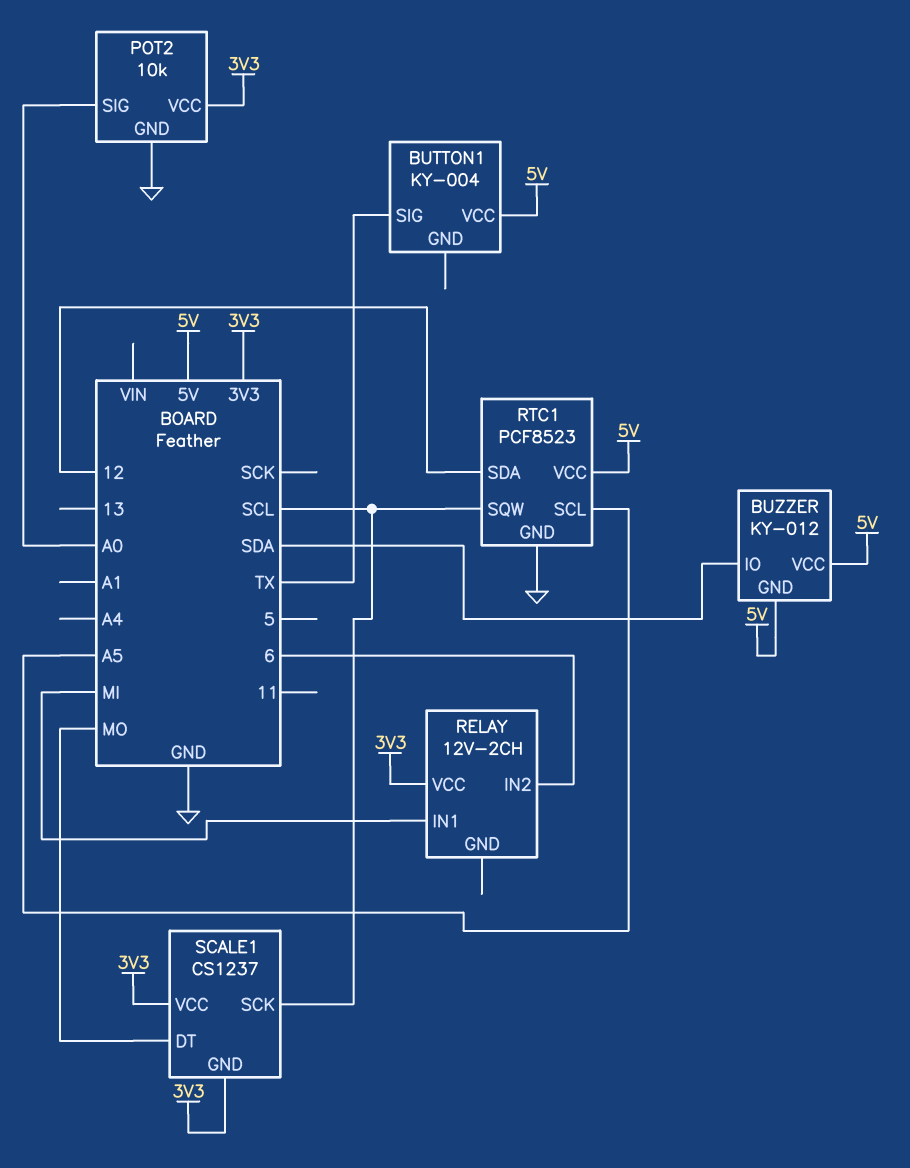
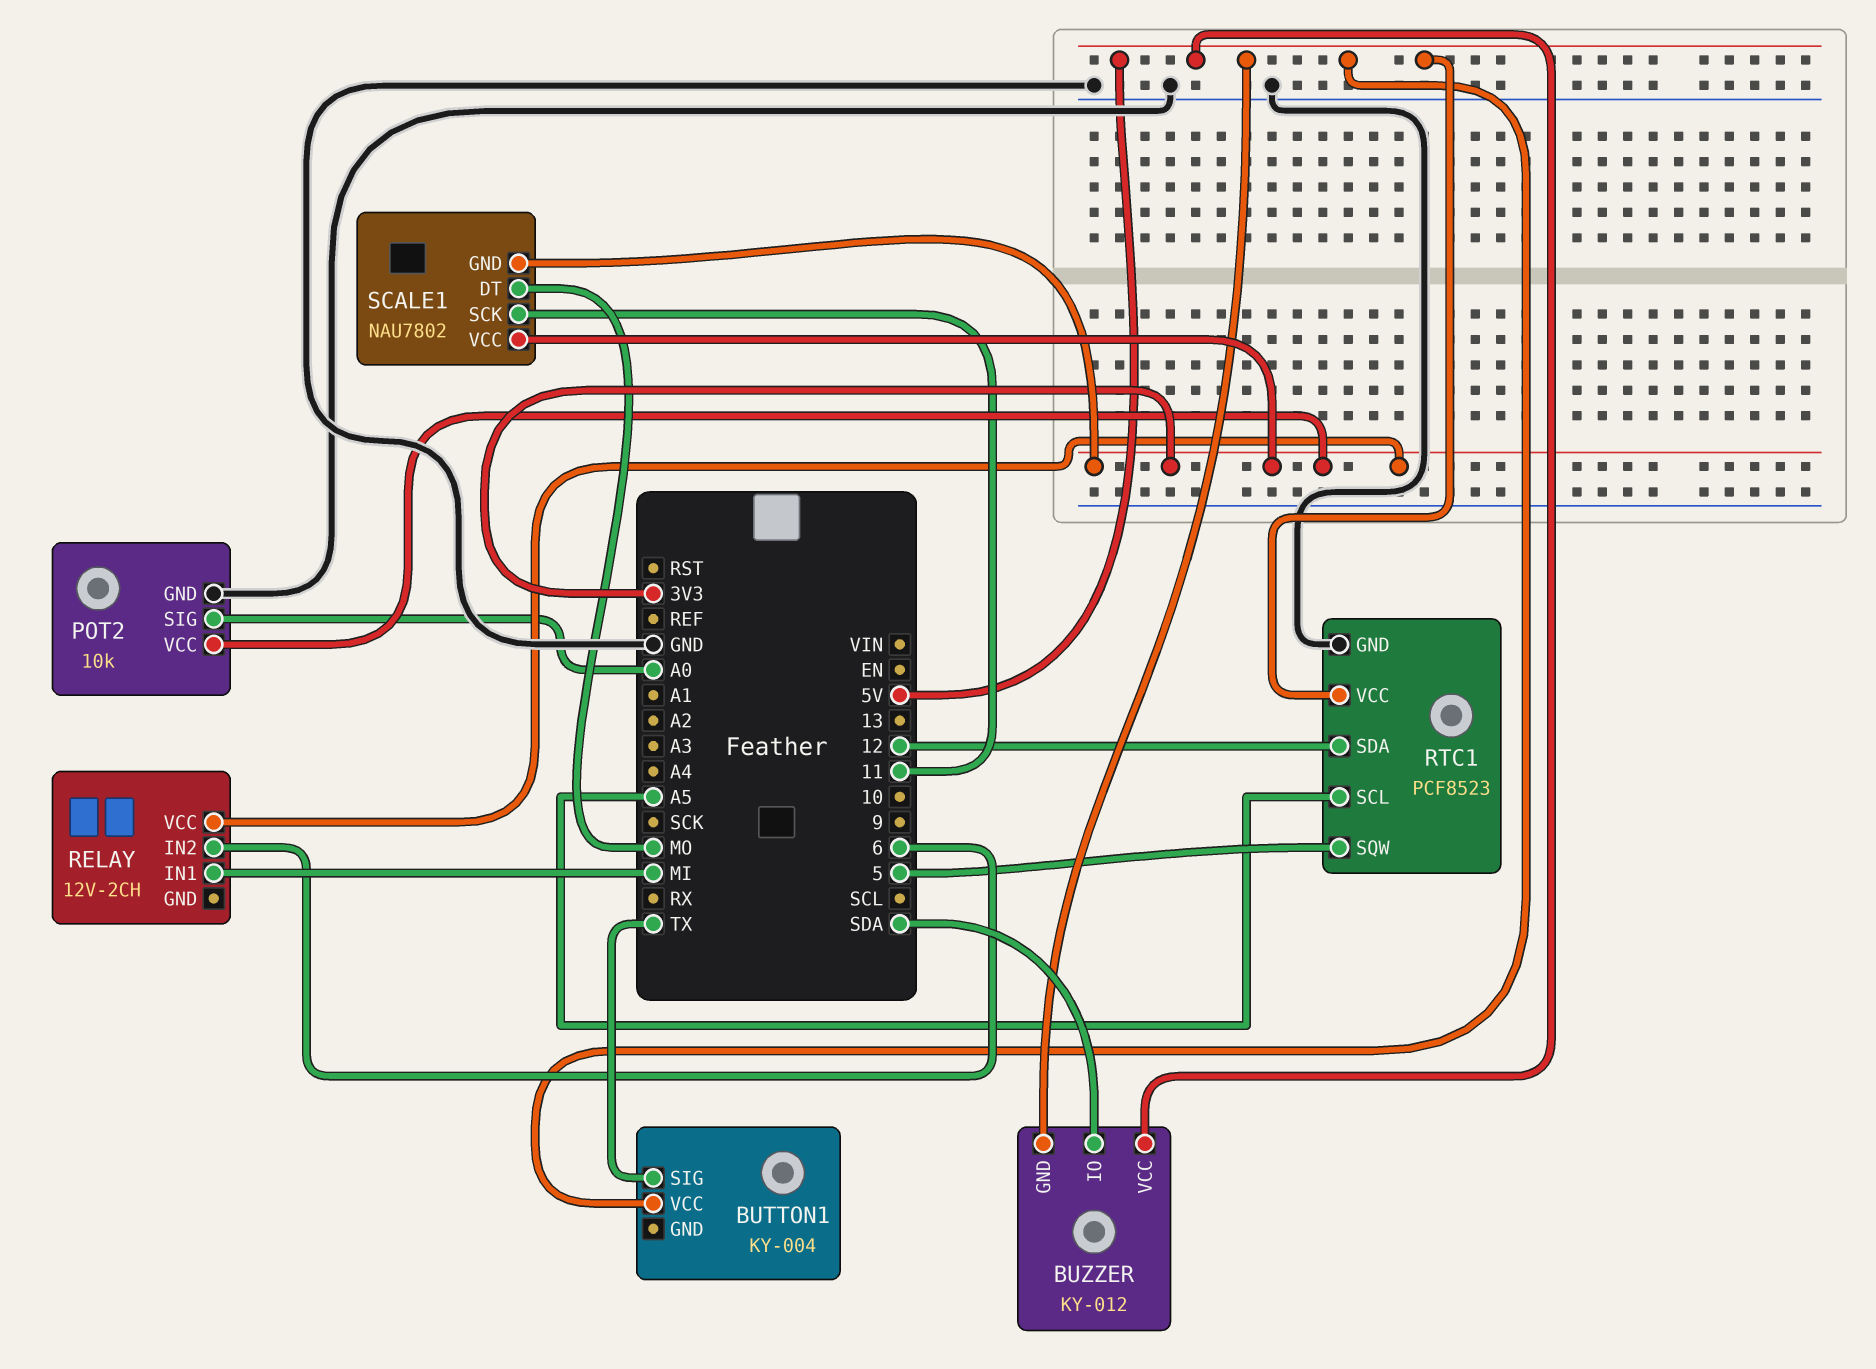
RTC1 pin SQW: SCL -> 5
SCALE1: CS1237 -> NAU7802
SCALE1 pin SCK: SCL -> 11

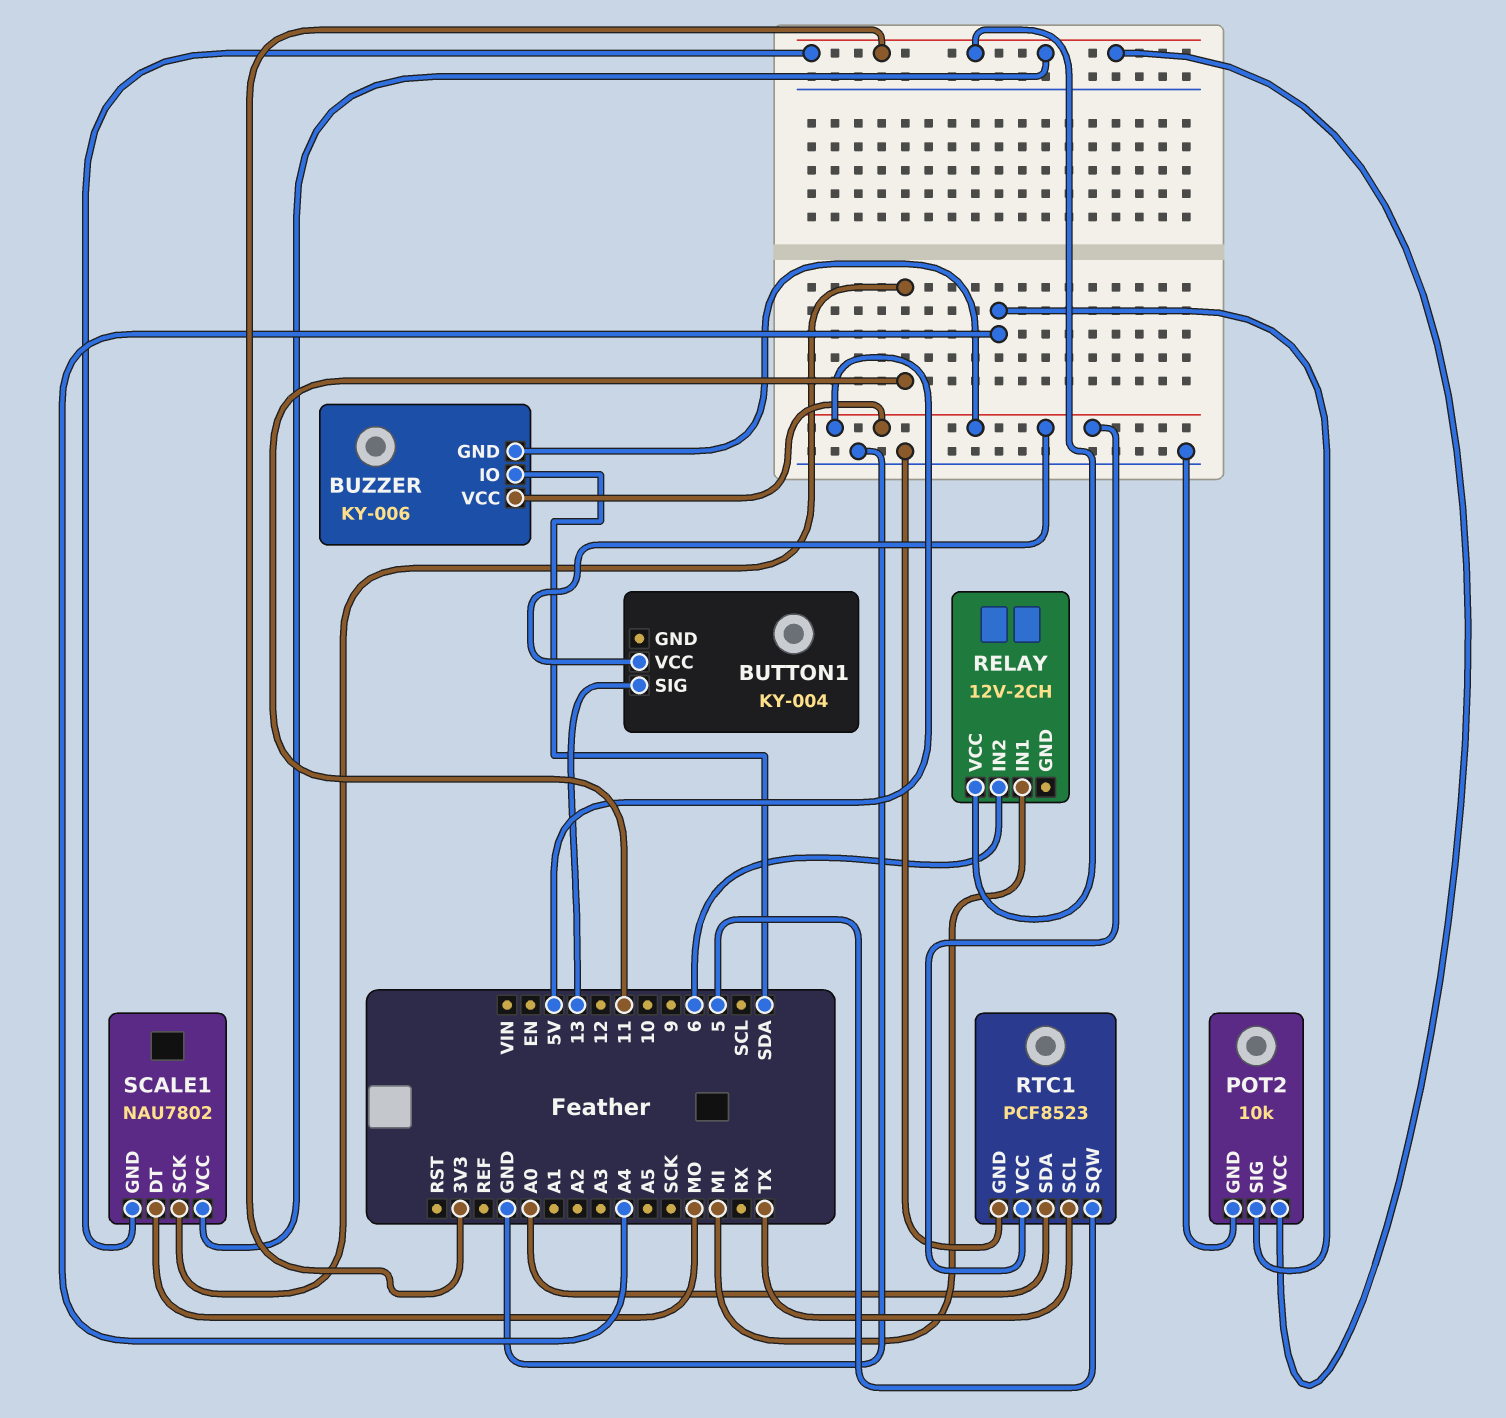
BUTTON1 pin SIG: TX -> 13
BUZZER: KY-012 -> KY-006
POT2 pin SIG: A0 -> A4
RTC1 pin SCL: A5 -> TX
RTC1 pin SDA: 12 -> A0

